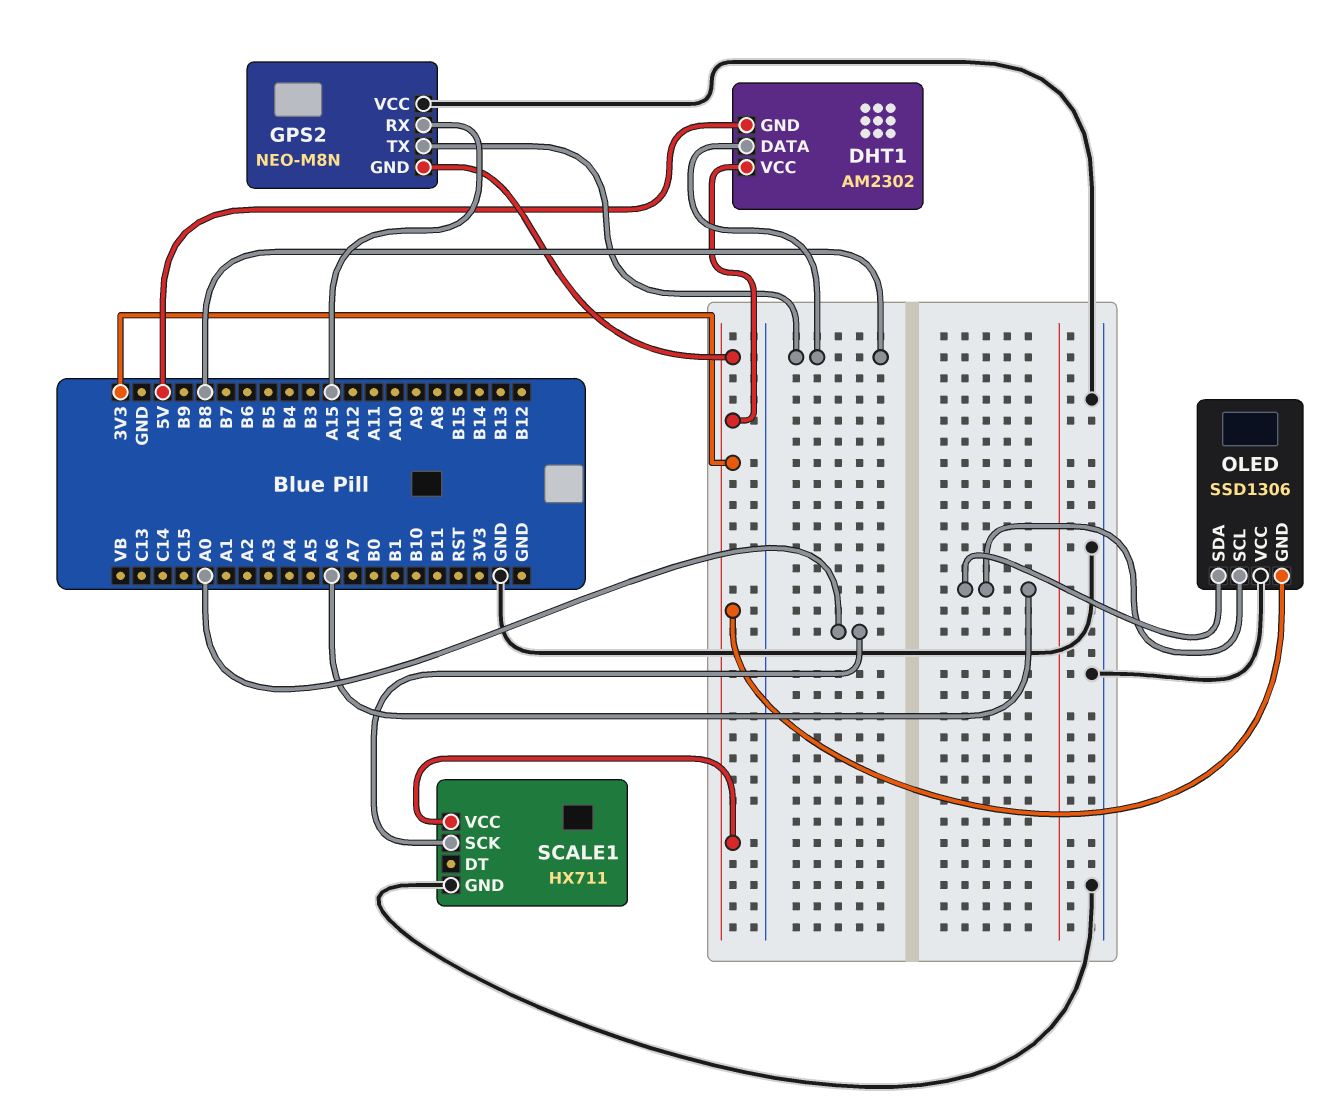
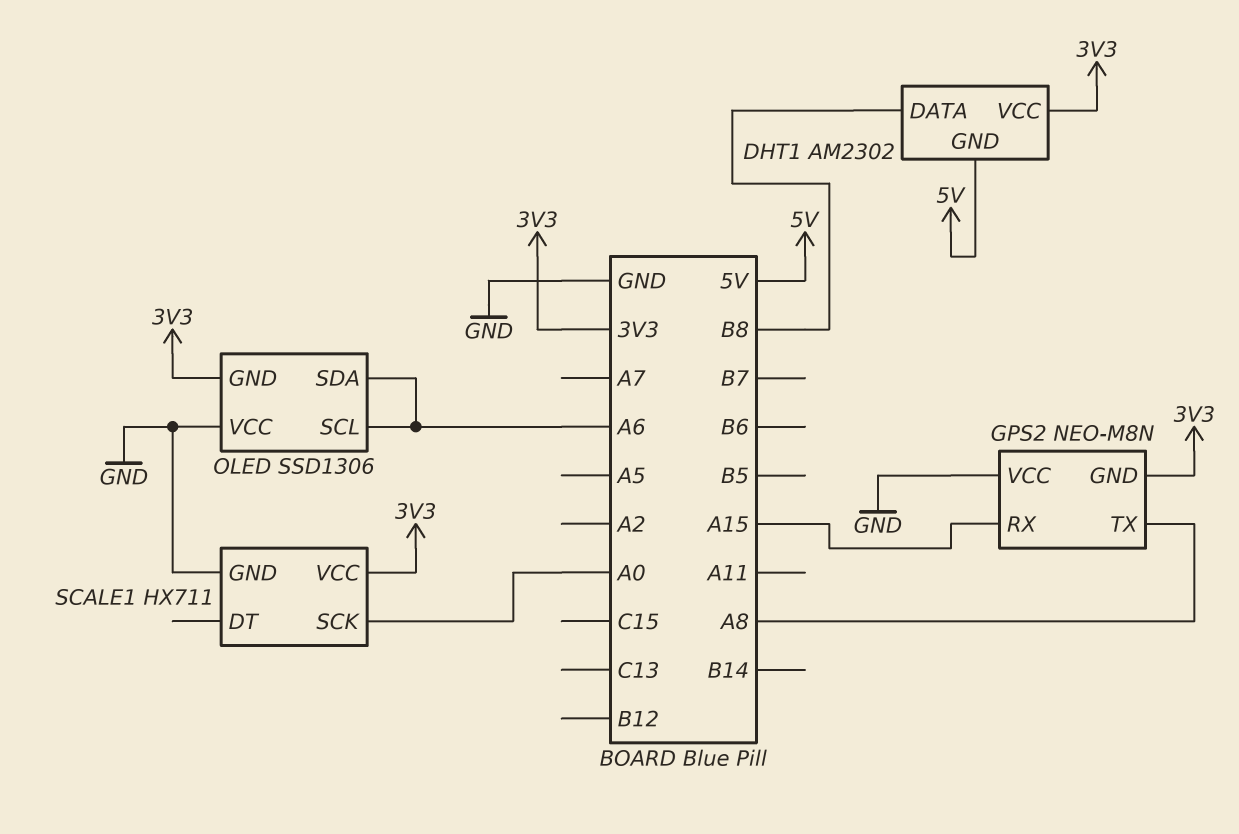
GPS2 pin TX: B8 -> A8

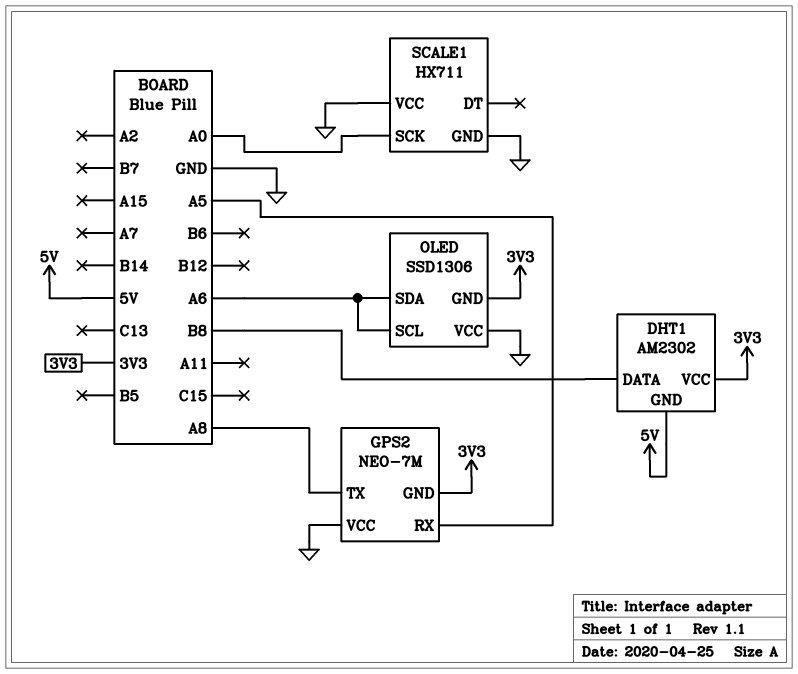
GPS2: NEO-M8N -> NEO-7M
GPS2 pin RX: A15 -> A5
SCALE1 pin VCC: 3V3 -> GND

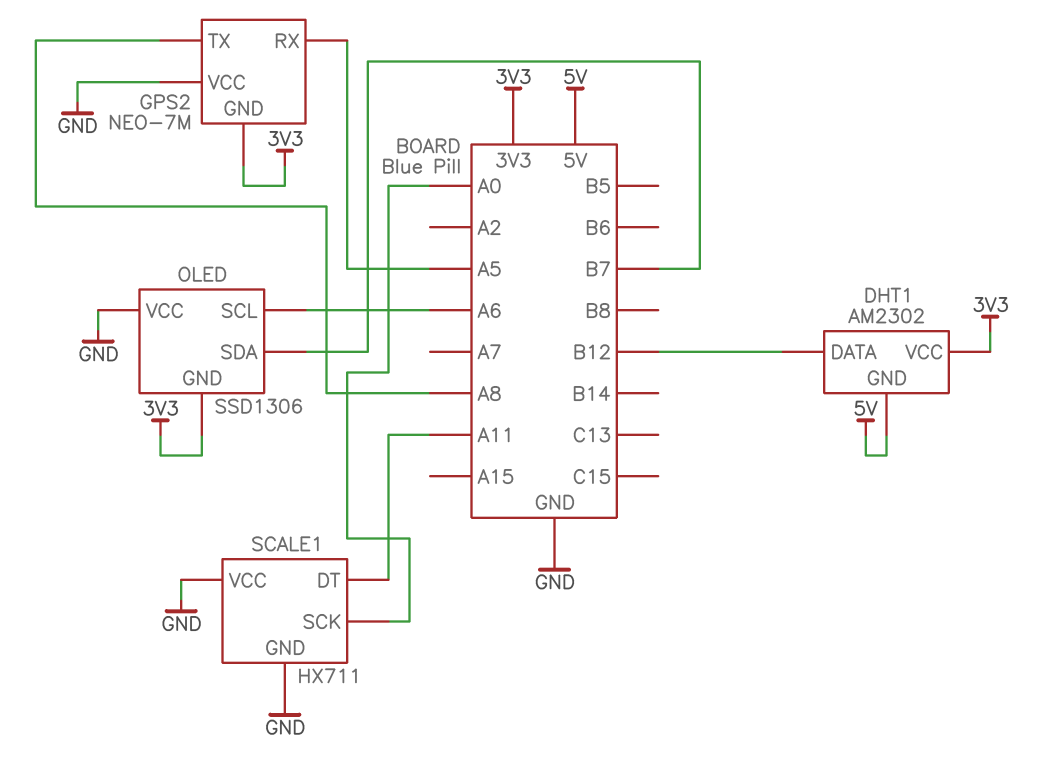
DHT1 pin DATA: B8 -> B12
OLED pin SDA: A6 -> B7
SCALE1 pin DT: none -> A11

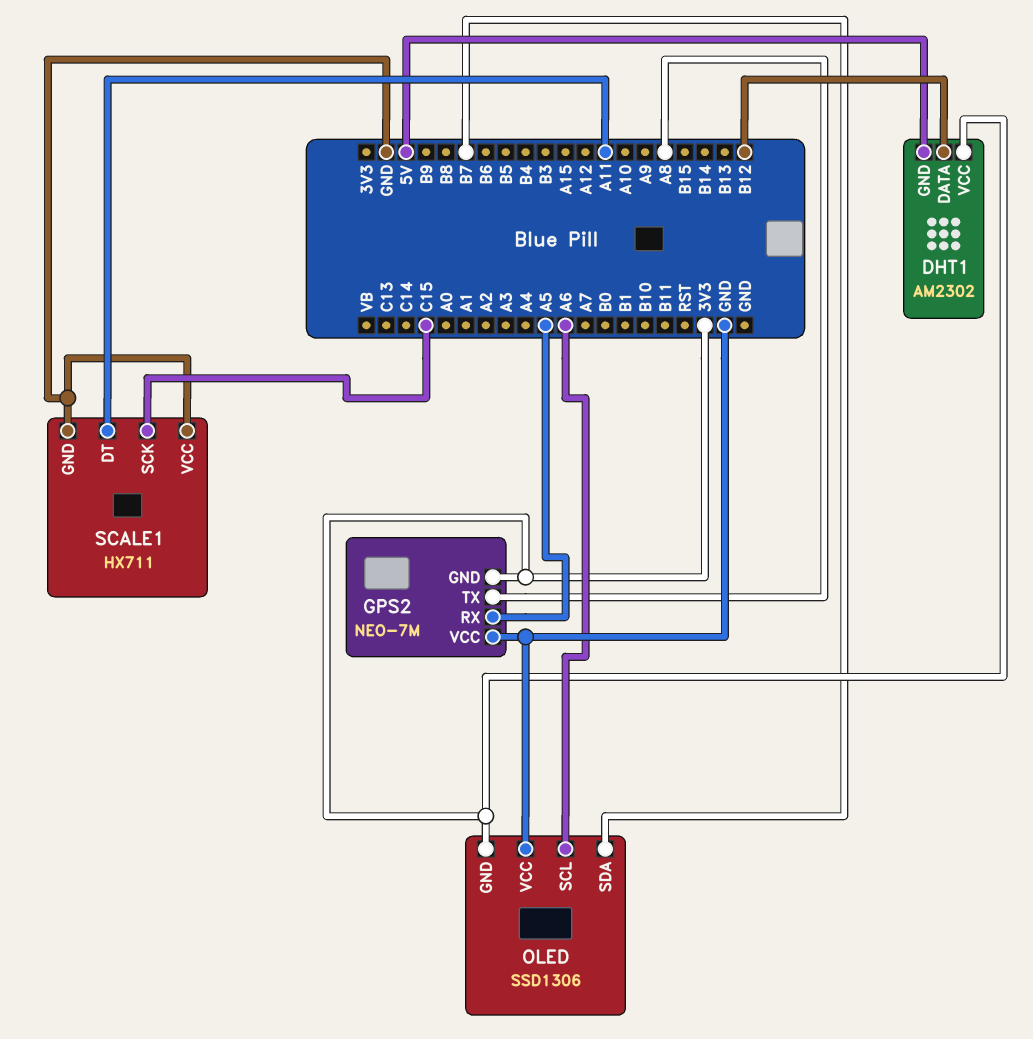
SCALE1 pin SCK: A0 -> C15

